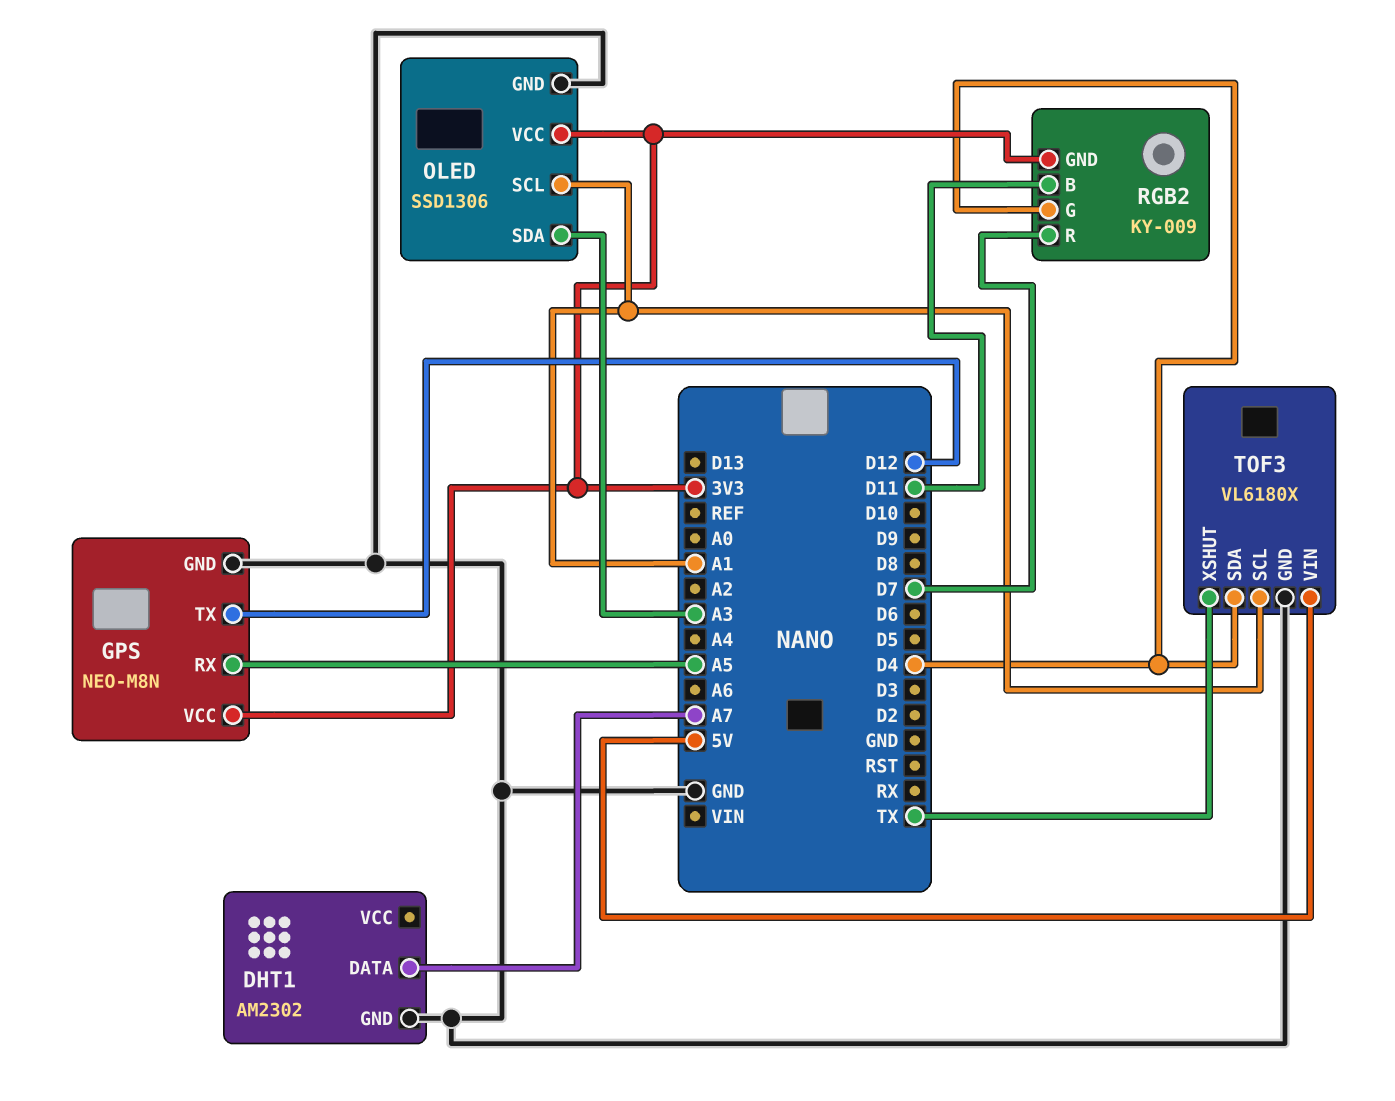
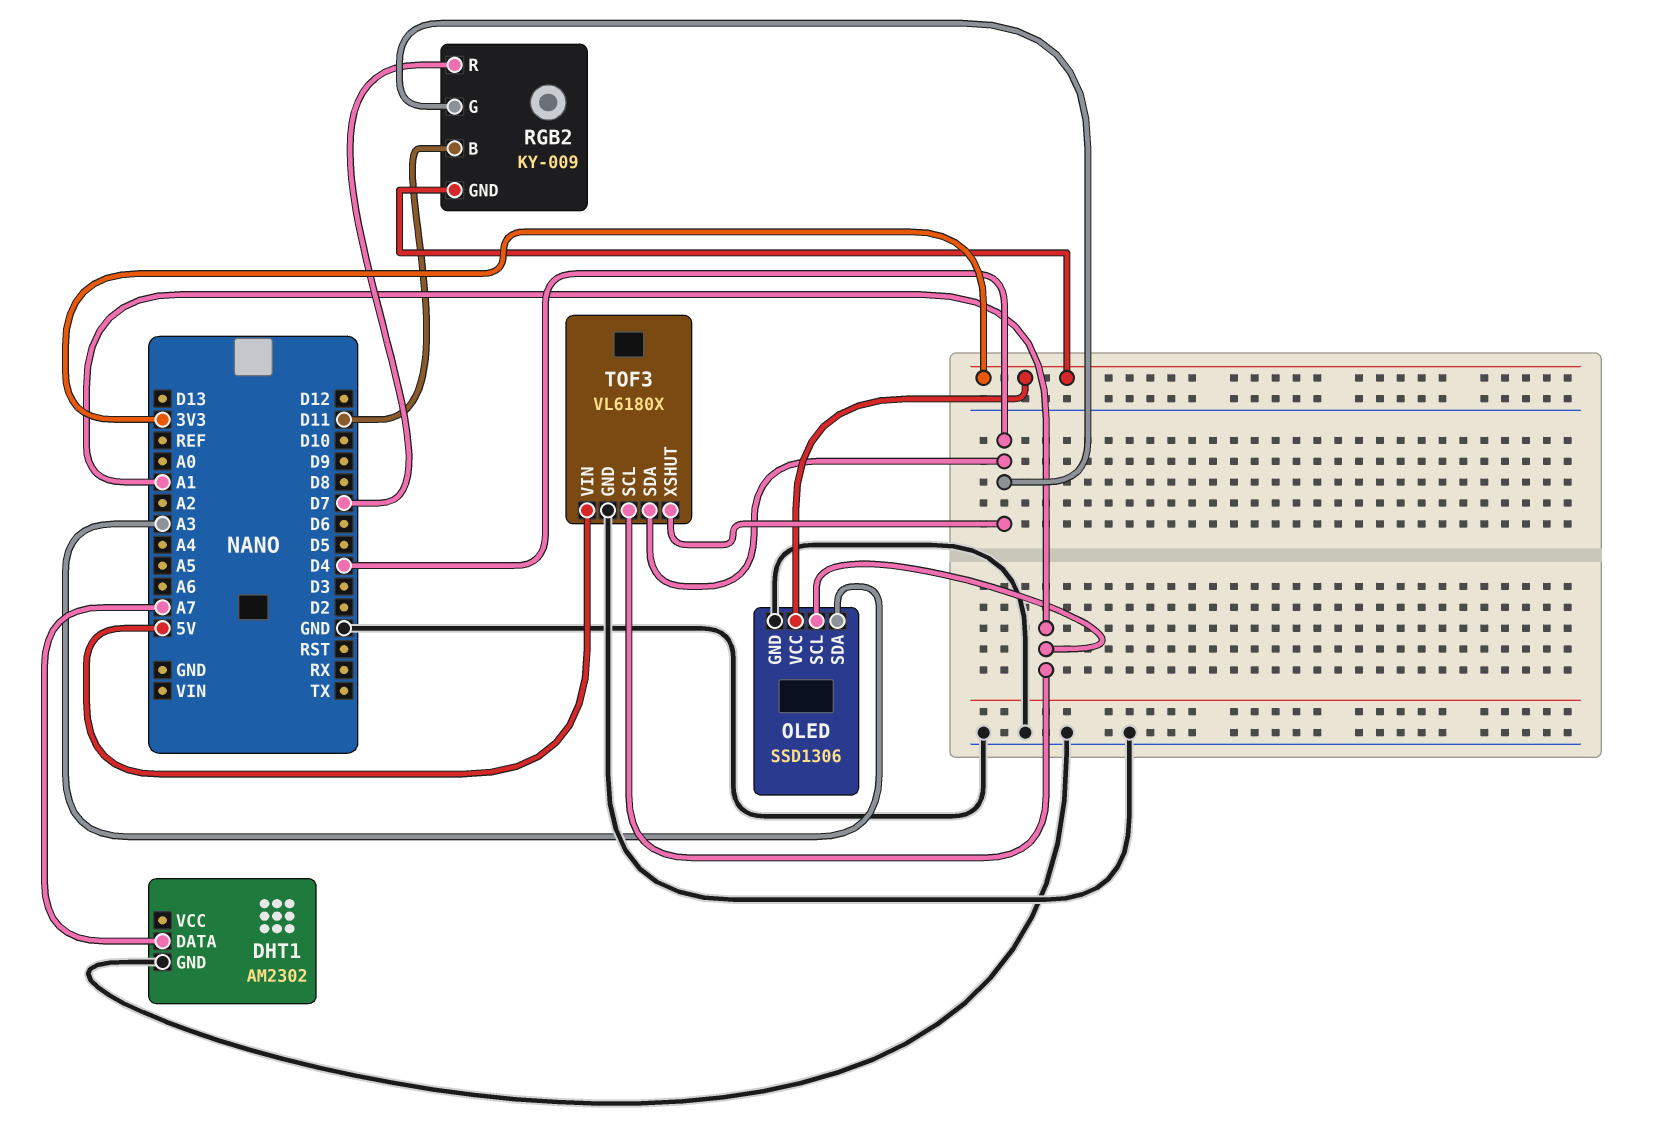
GPS: NEO-M8N -> none
GPS pin GND: GND -> none
GPS pin RX: A5 -> none
GPS pin TX: D12 -> none
GPS pin VCC: 3V3 -> none
TOF3 pin XSHUT: TX -> D4

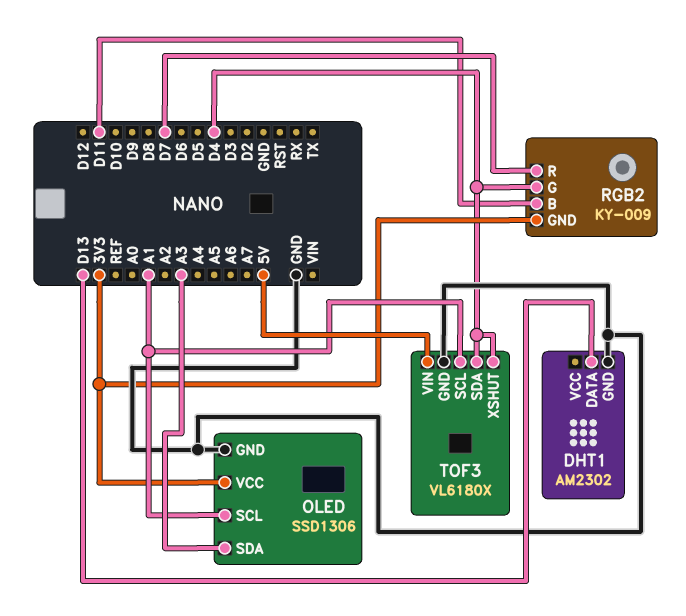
DHT1 pin DATA: A7 -> D13

